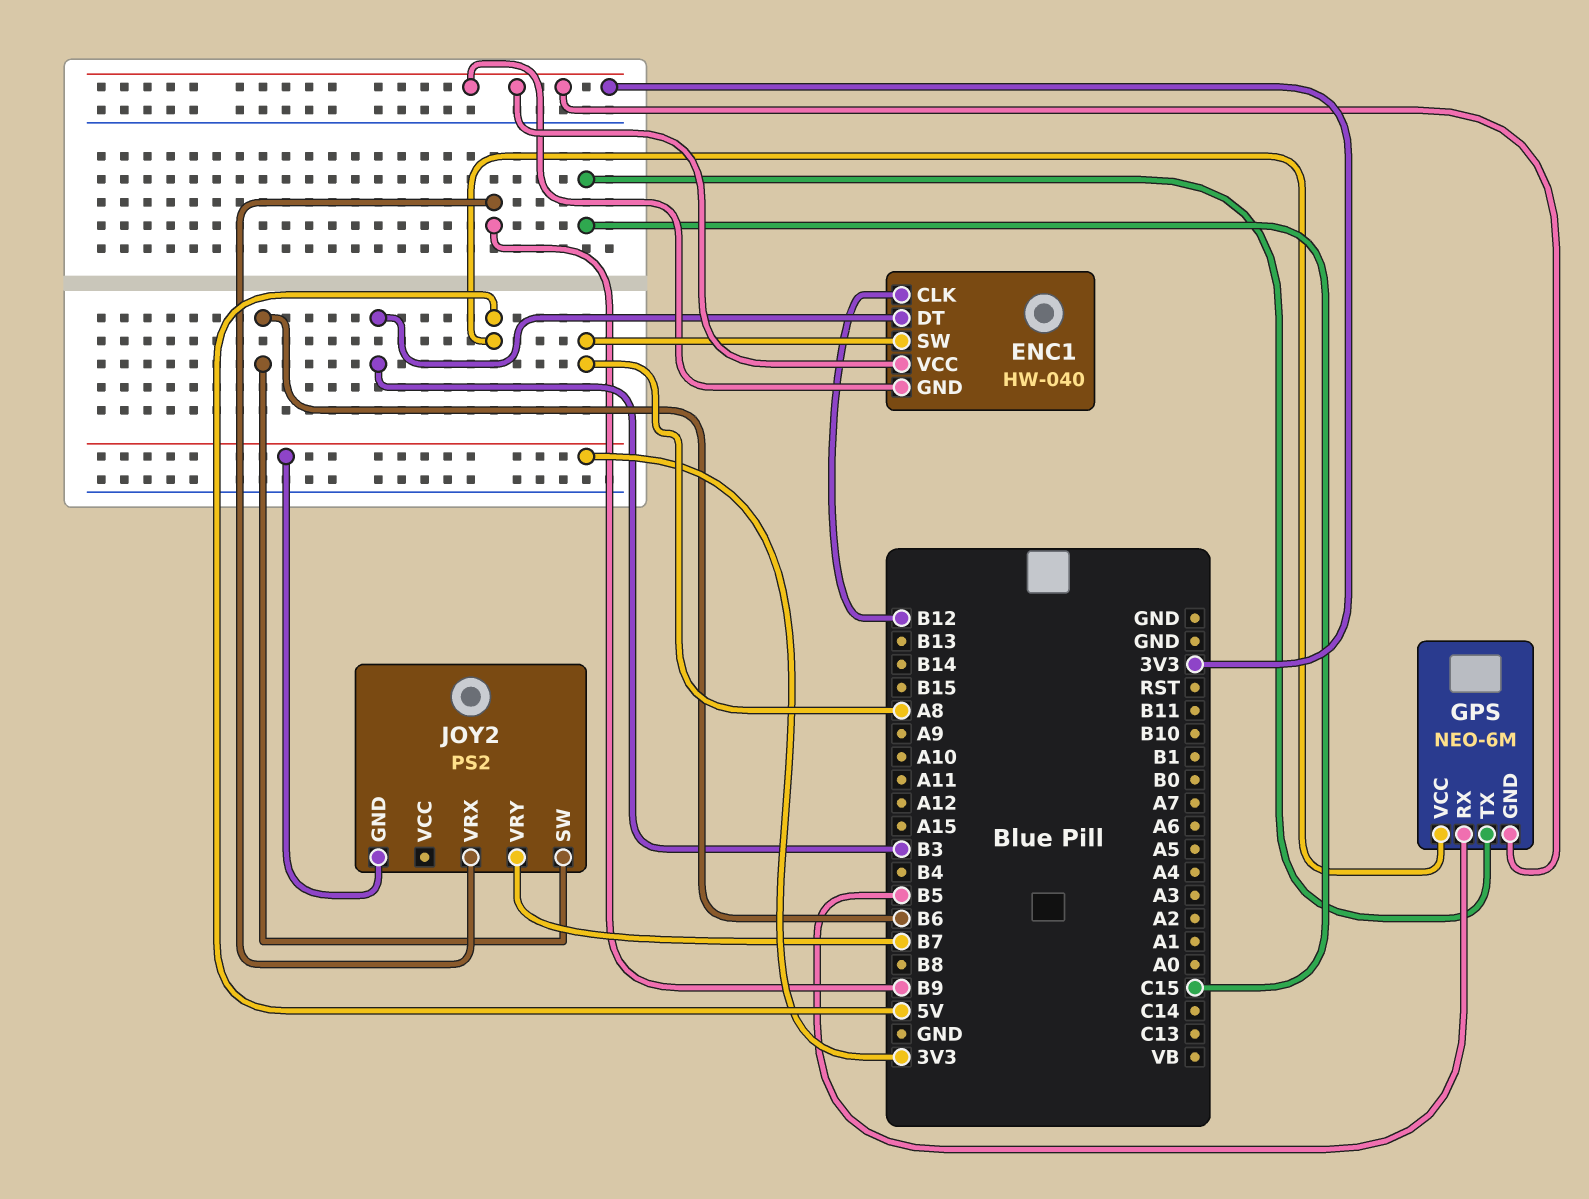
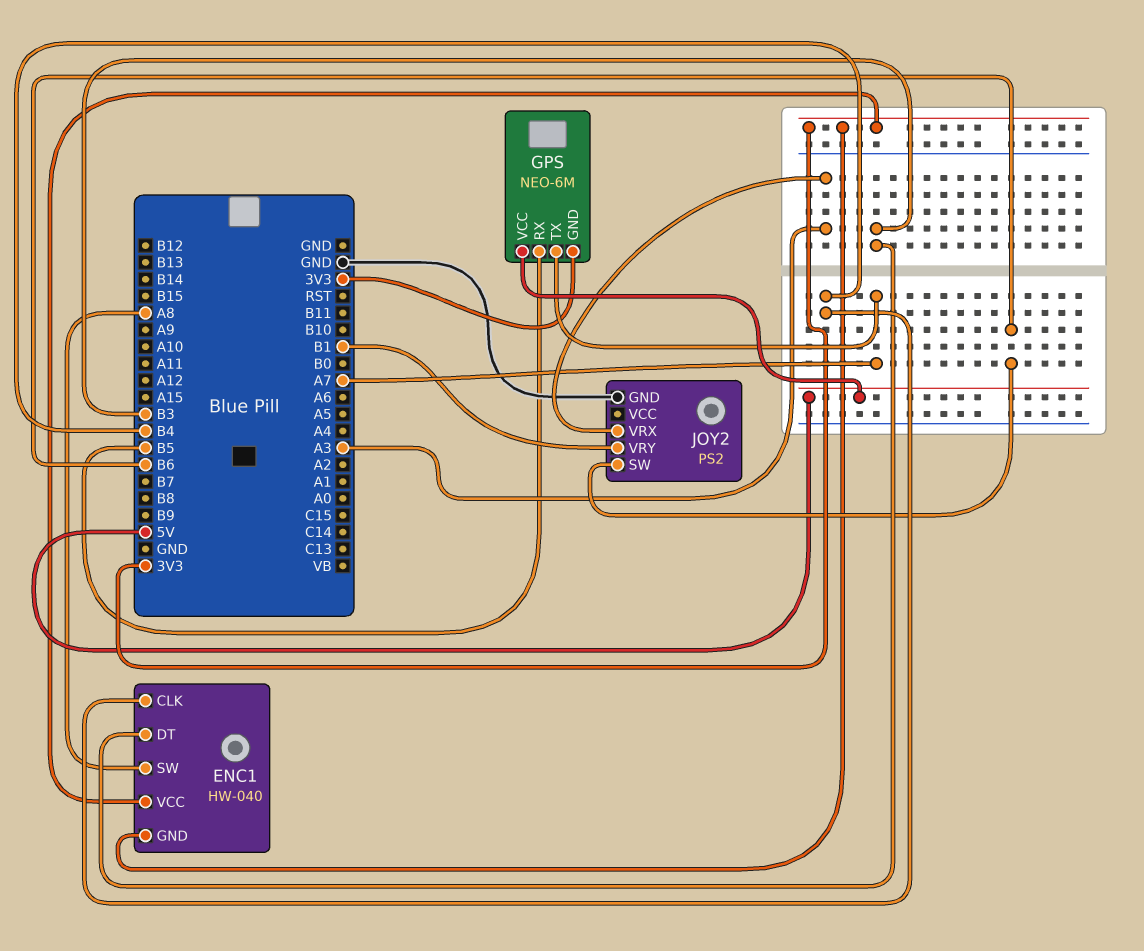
ENC1 pin CLK: B12 -> B4
GPS pin TX: C15 -> A7
JOY2 pin GND: 3V3 -> GND
JOY2 pin VRX: B9 -> A3
JOY2 pin VRY: B7 -> B1

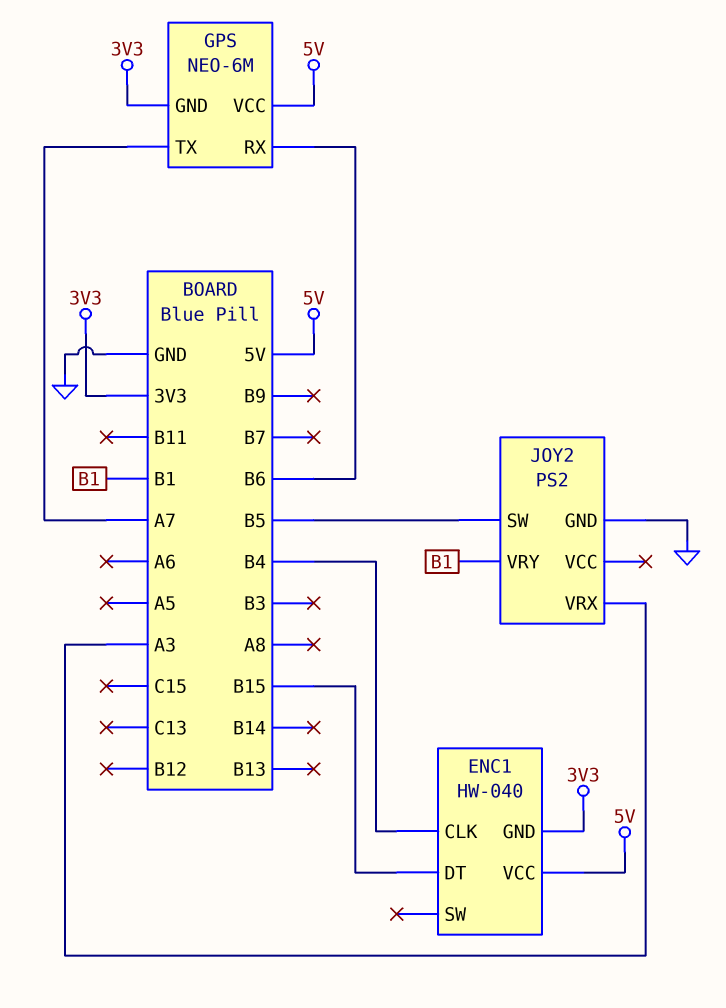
ENC1 pin DT: B3 -> B15
ENC1 pin SW: A8 -> none
ENC1 pin VCC: 3V3 -> 5V
GPS pin RX: B5 -> B6
JOY2 pin SW: B6 -> B5

